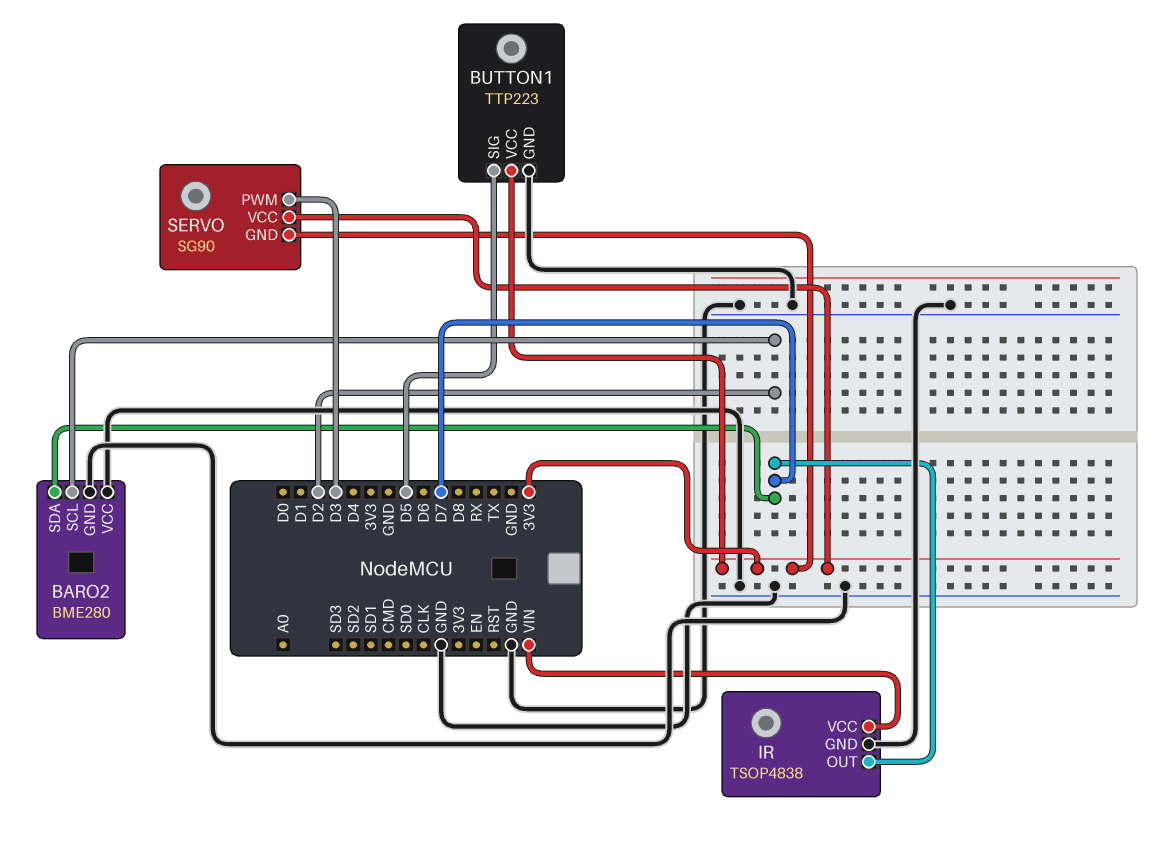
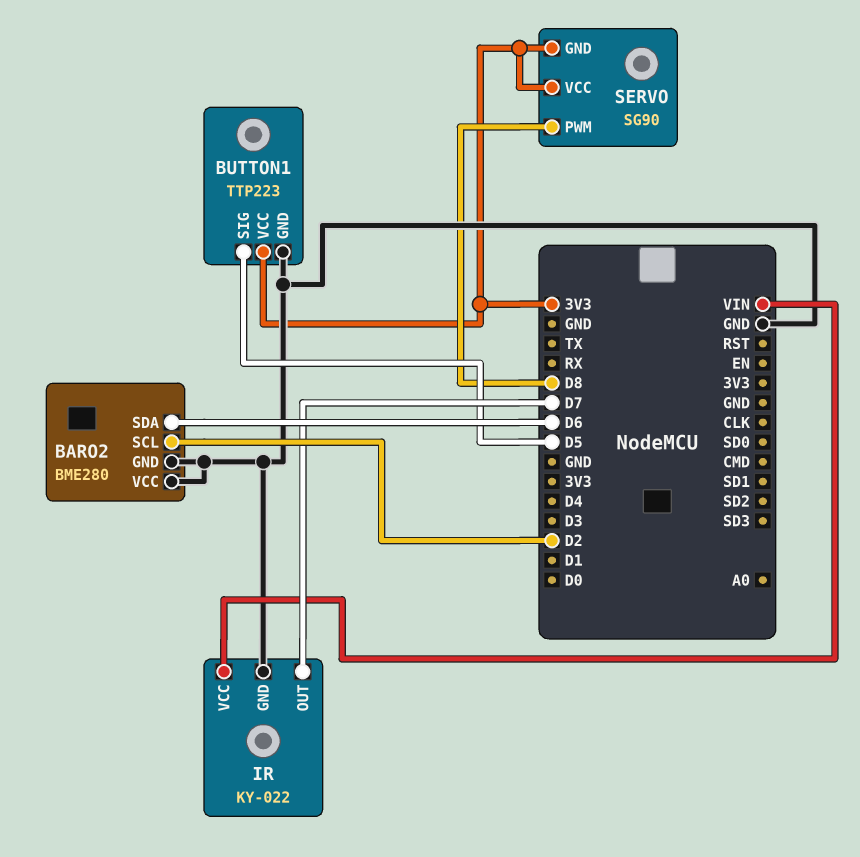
BARO2 pin SDA: D7 -> D6
IR: TSOP4838 -> KY-022
SERVO pin PWM: D3 -> D8

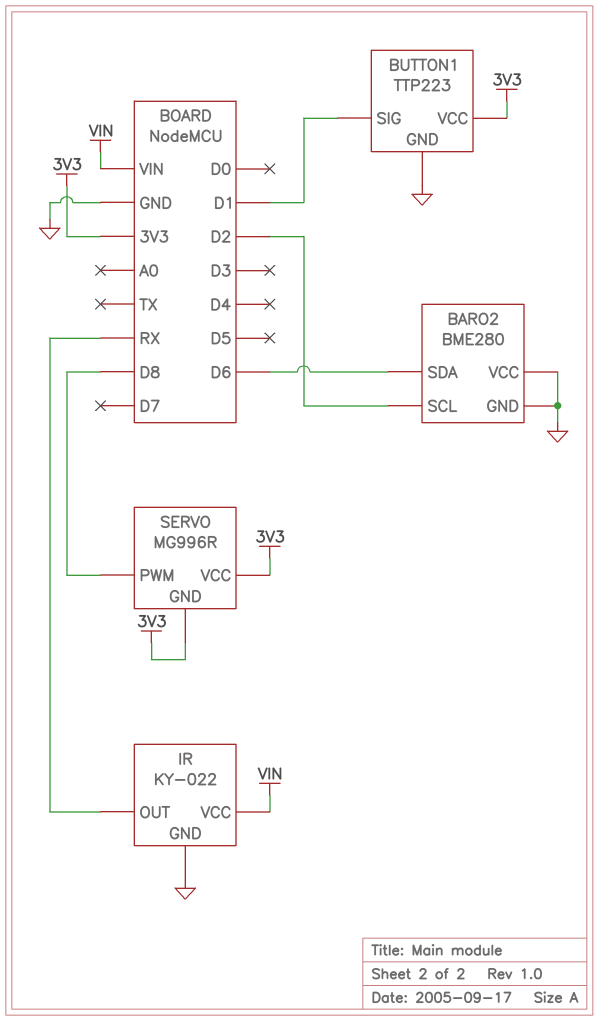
BUTTON1 pin SIG: D5 -> D1
IR pin OUT: D7 -> RX
SERVO: SG90 -> MG996R

